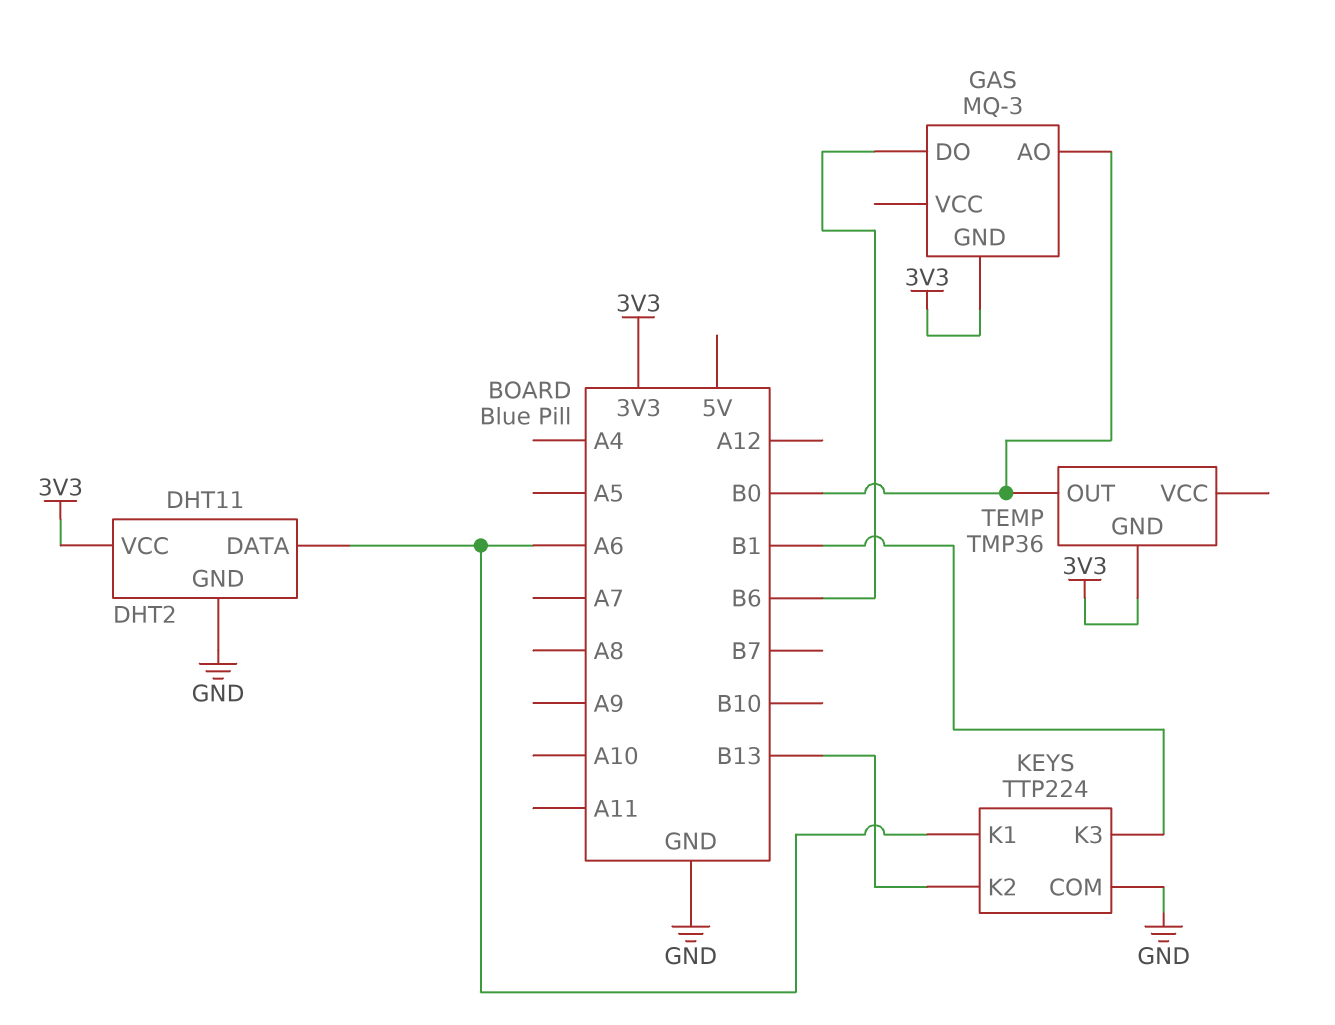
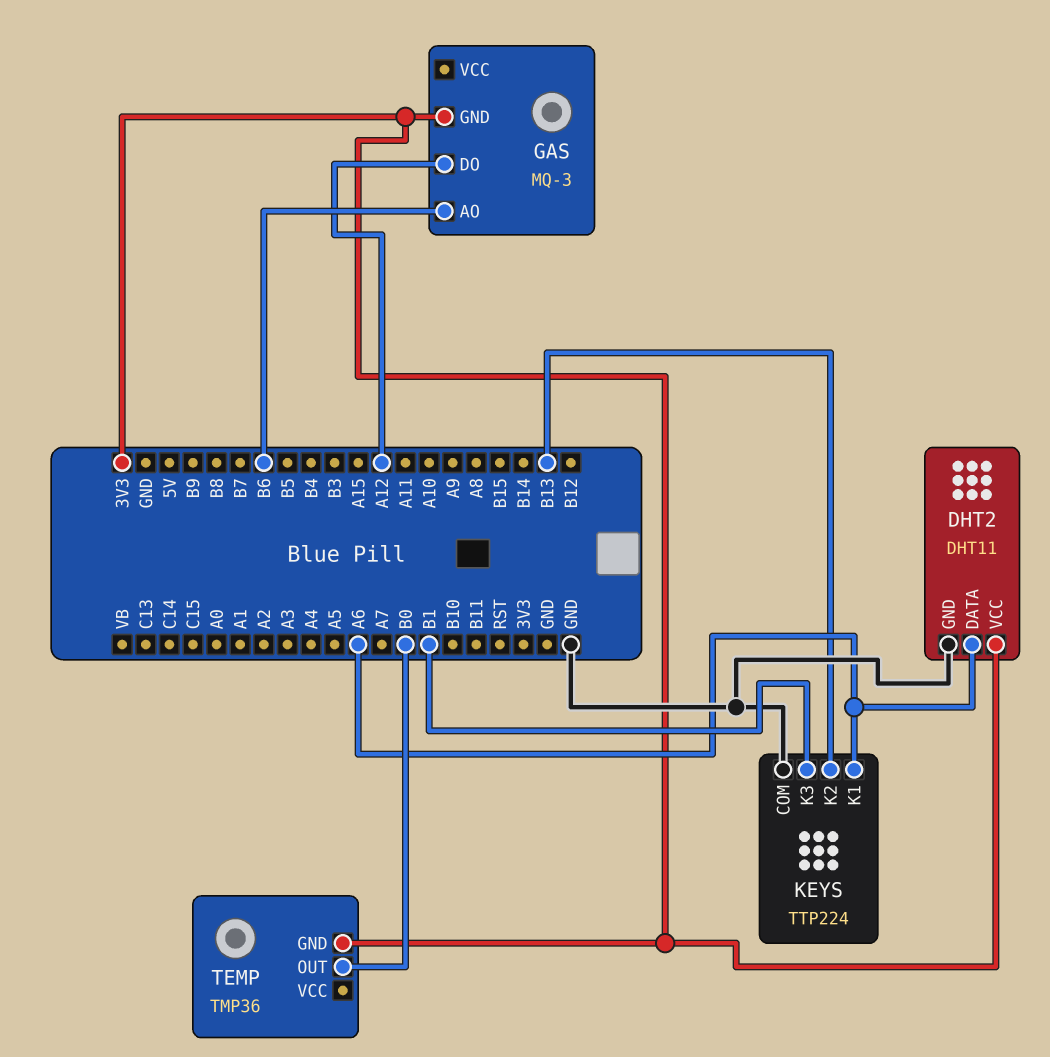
GAS pin AO: B0 -> B6
GAS pin DO: B6 -> A12

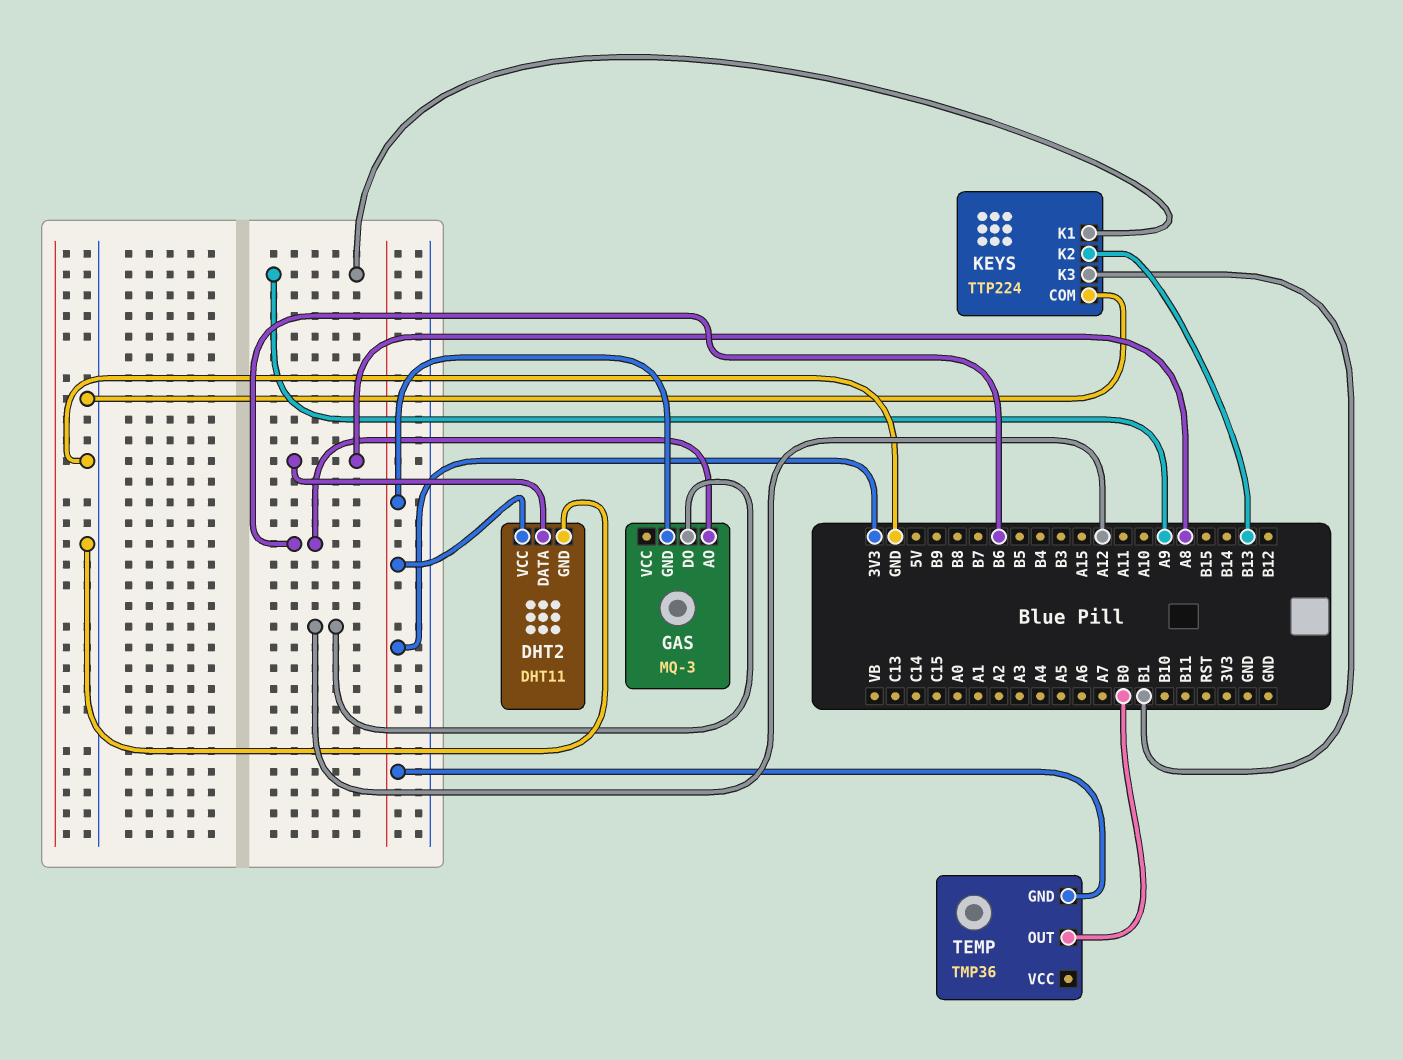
DHT2 pin DATA: A6 -> A8
KEYS pin K1: A6 -> A9

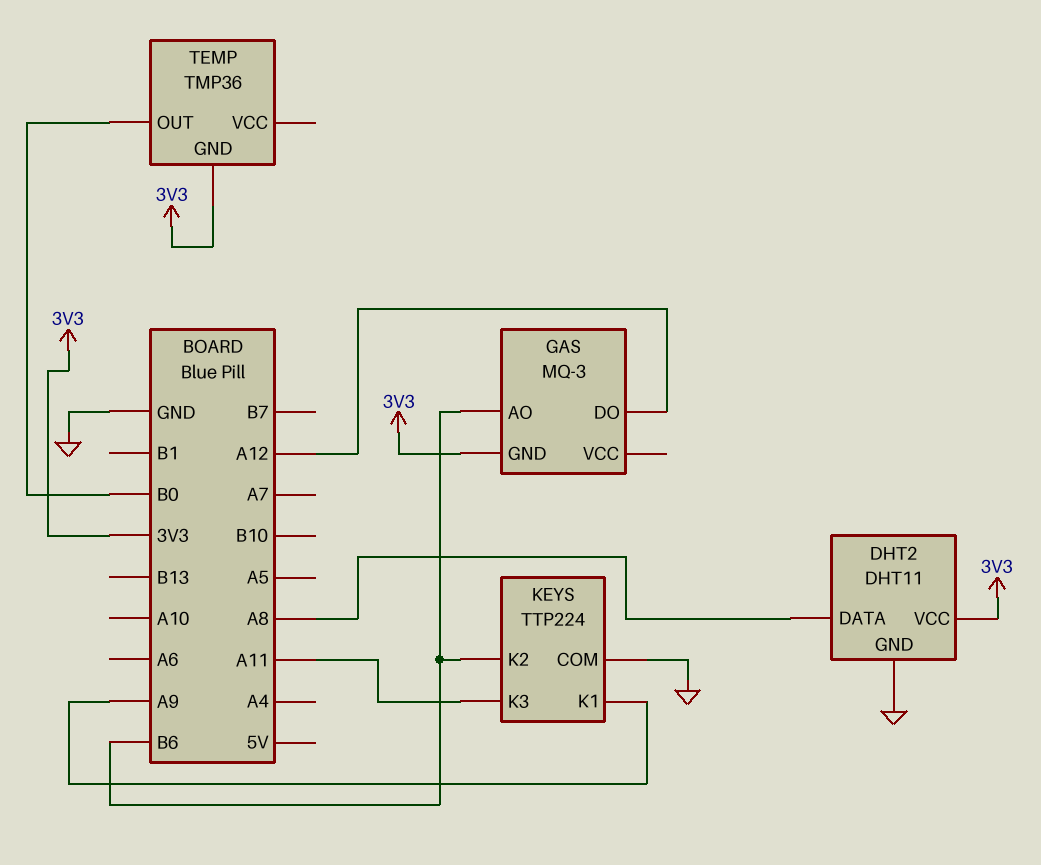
KEYS pin K2: B13 -> B6
KEYS pin K3: B1 -> A11

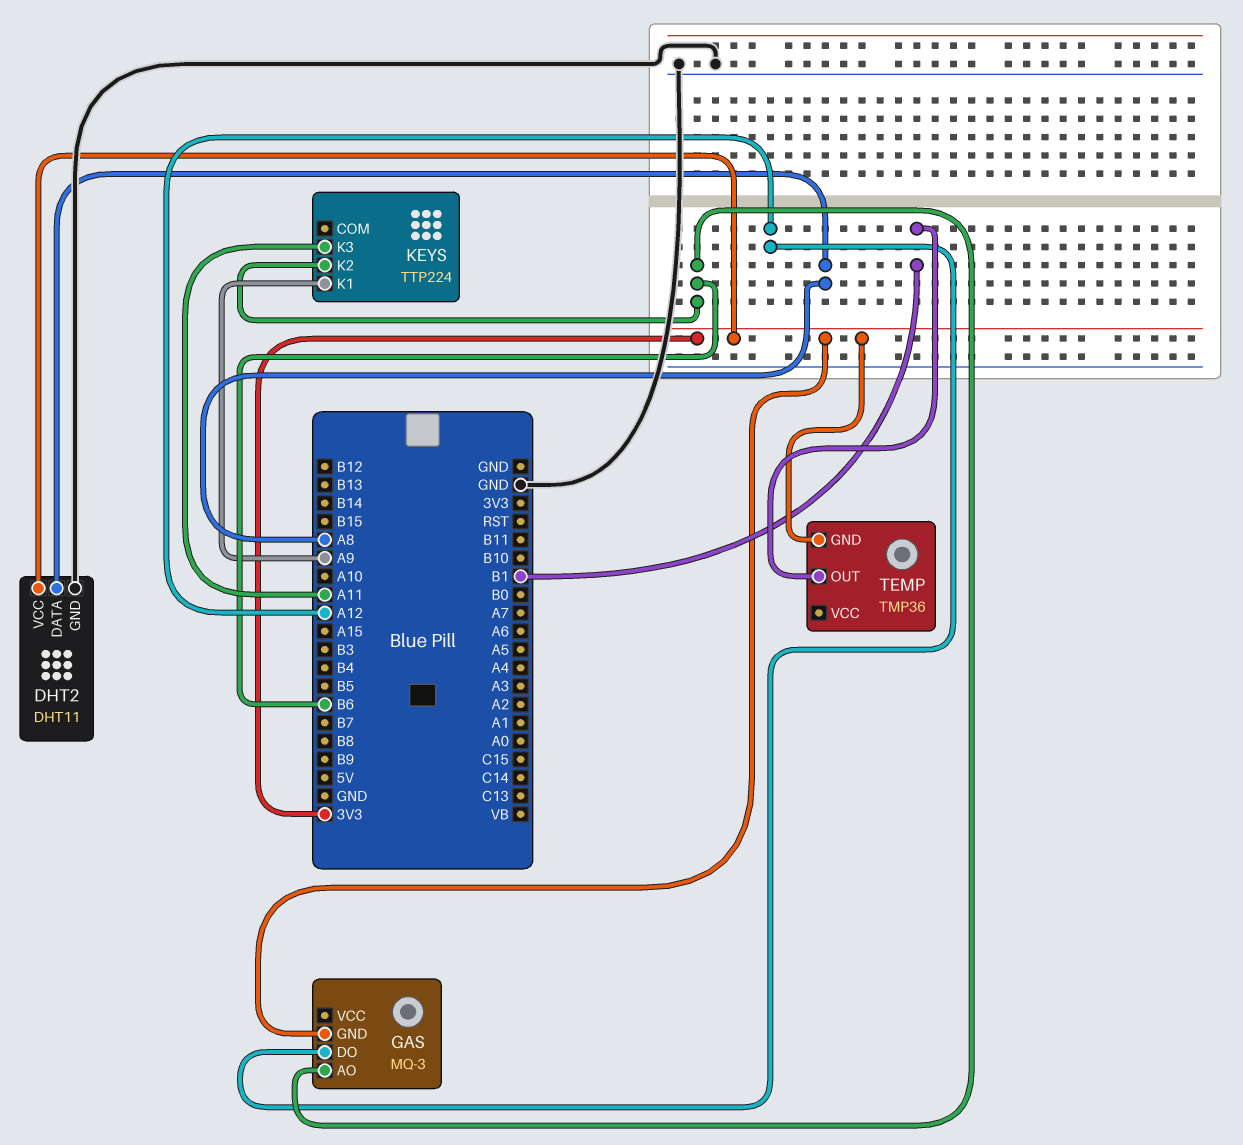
KEYS pin COM: GND -> none
TEMP pin OUT: B0 -> B1

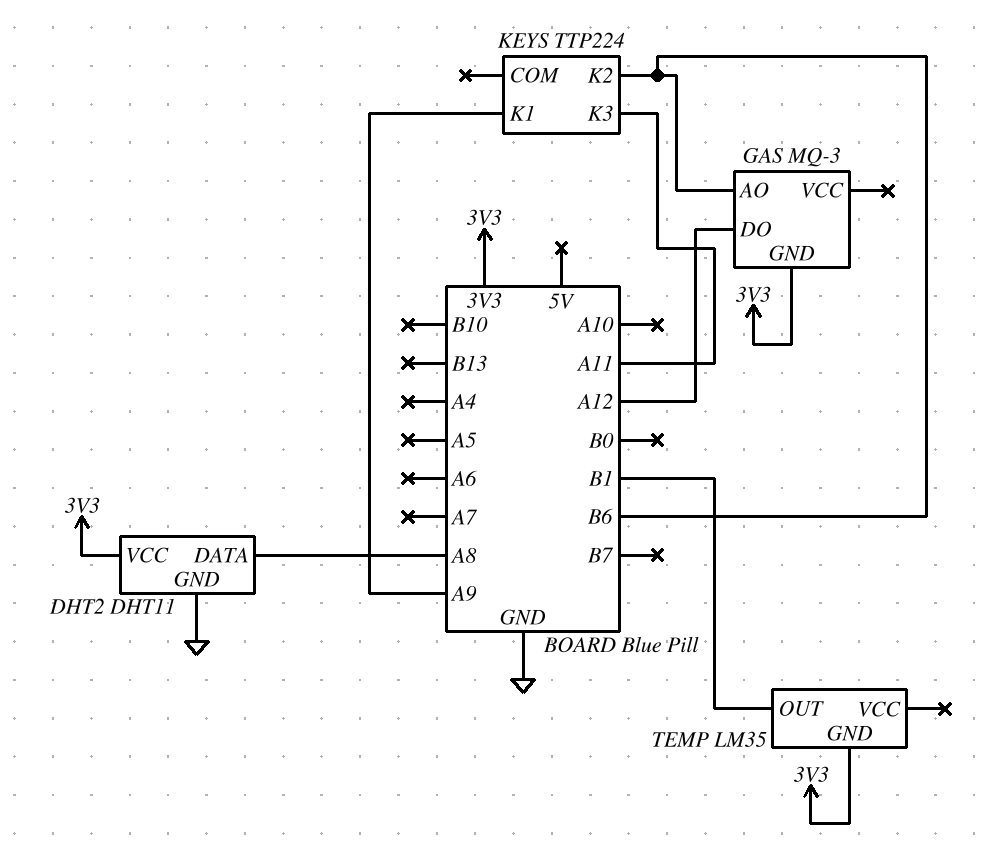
TEMP: TMP36 -> LM35

